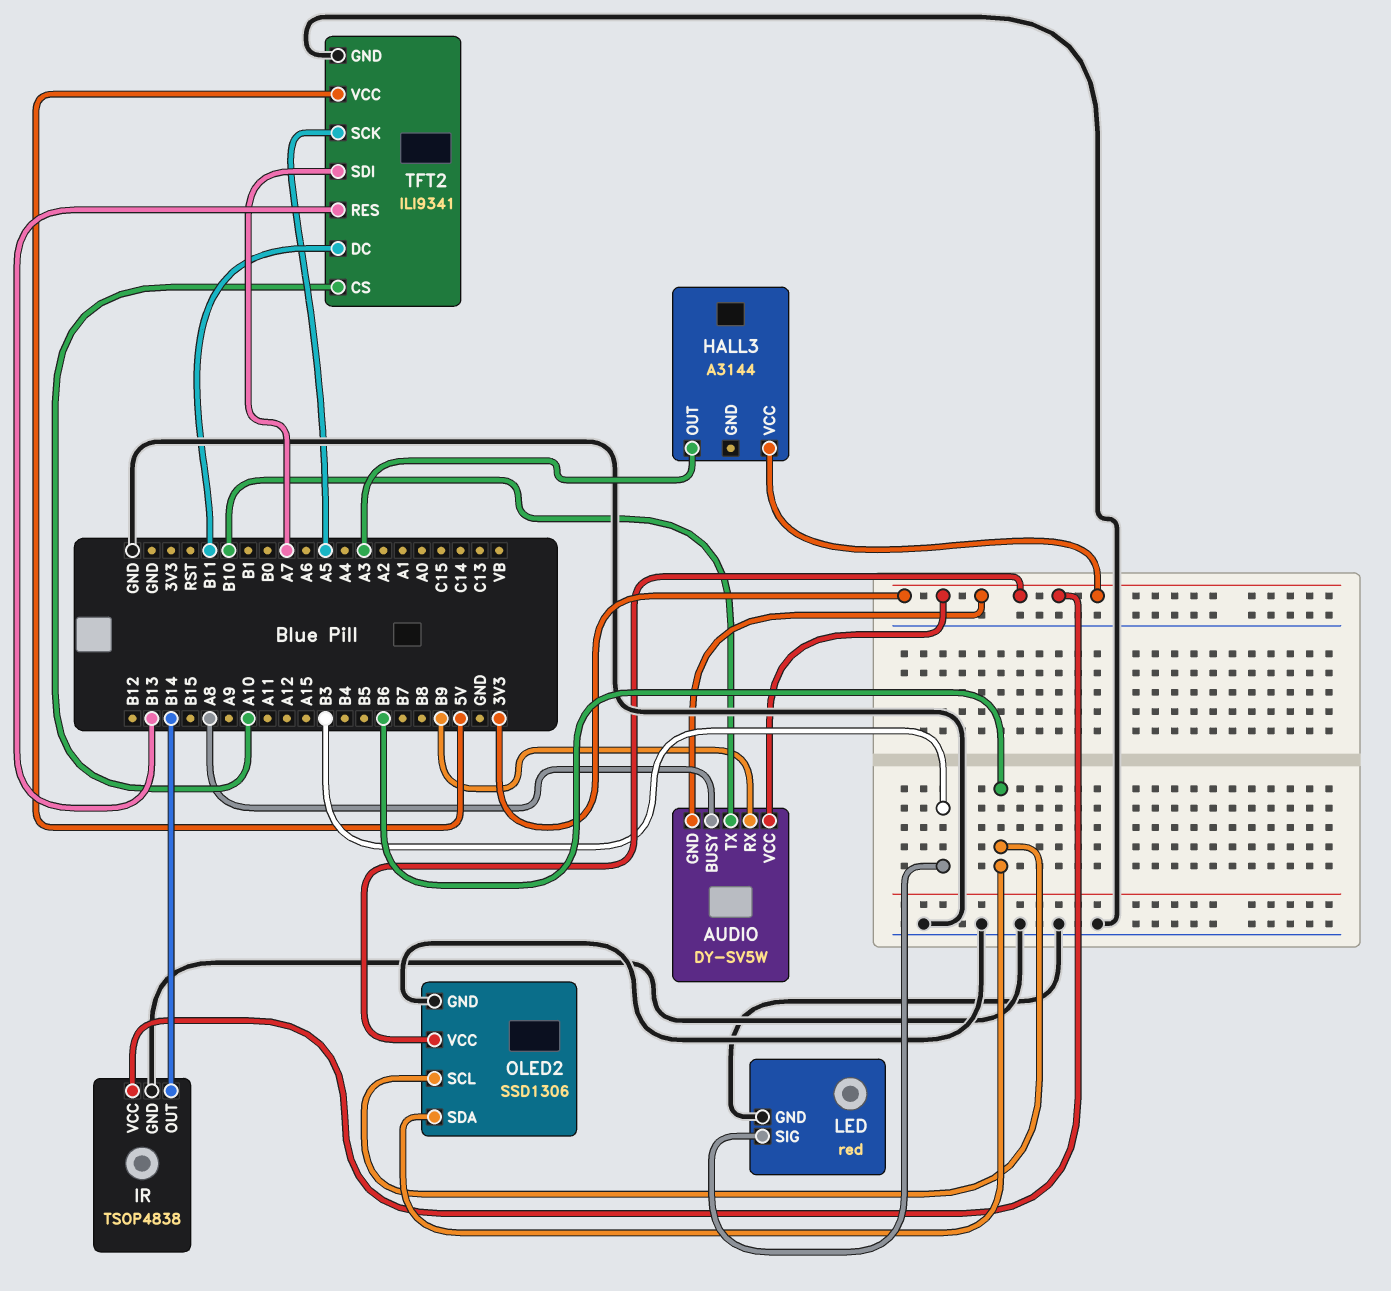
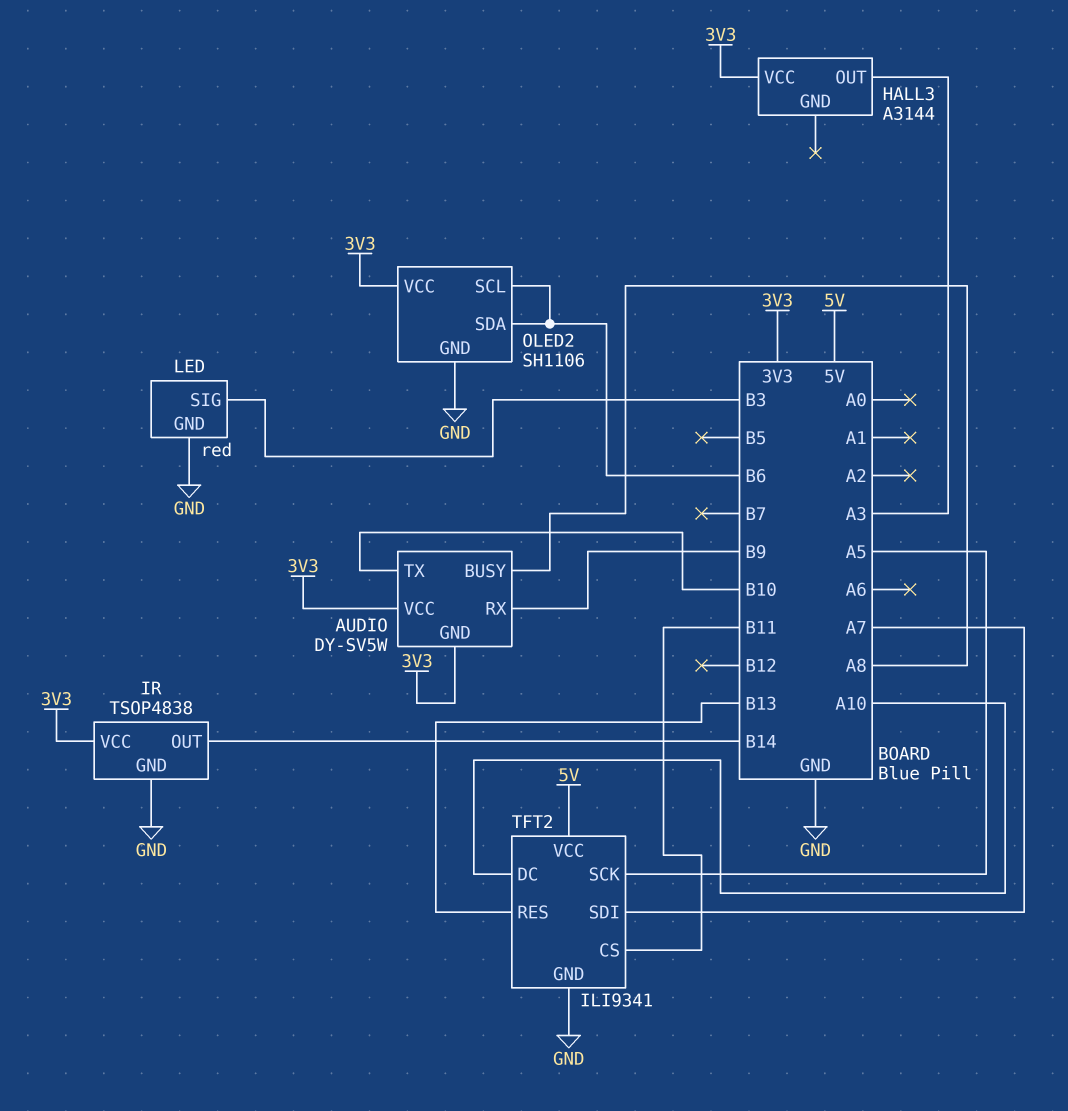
OLED2: SSD1306 -> SH1106
TFT2 pin CS: A10 -> B11
TFT2 pin DC: B11 -> A10

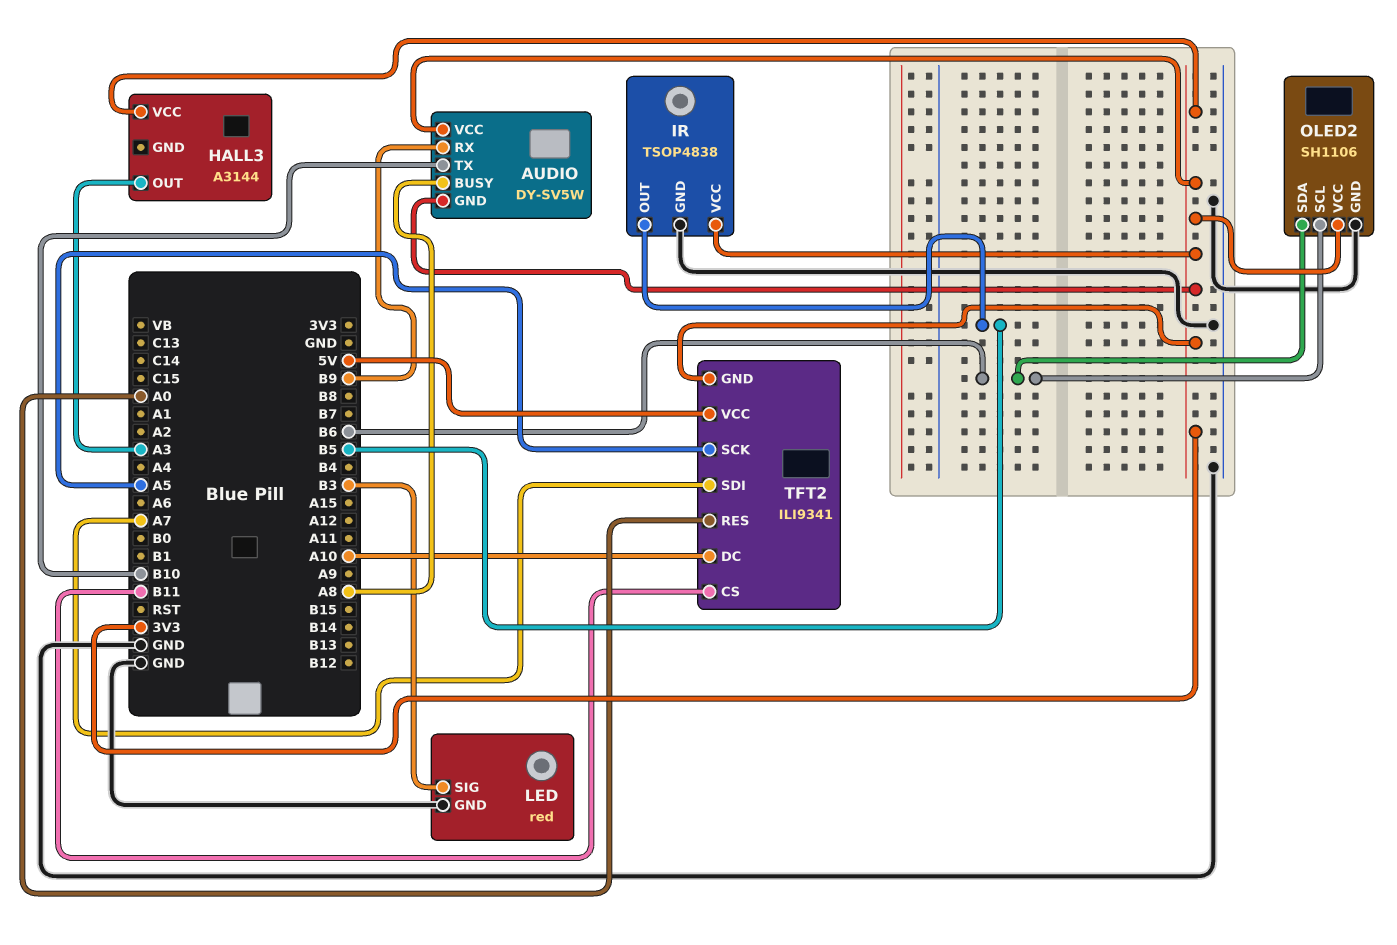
IR pin OUT: B14 -> B5
TFT2 pin GND: GND -> 3V3
TFT2 pin RES: B13 -> A0

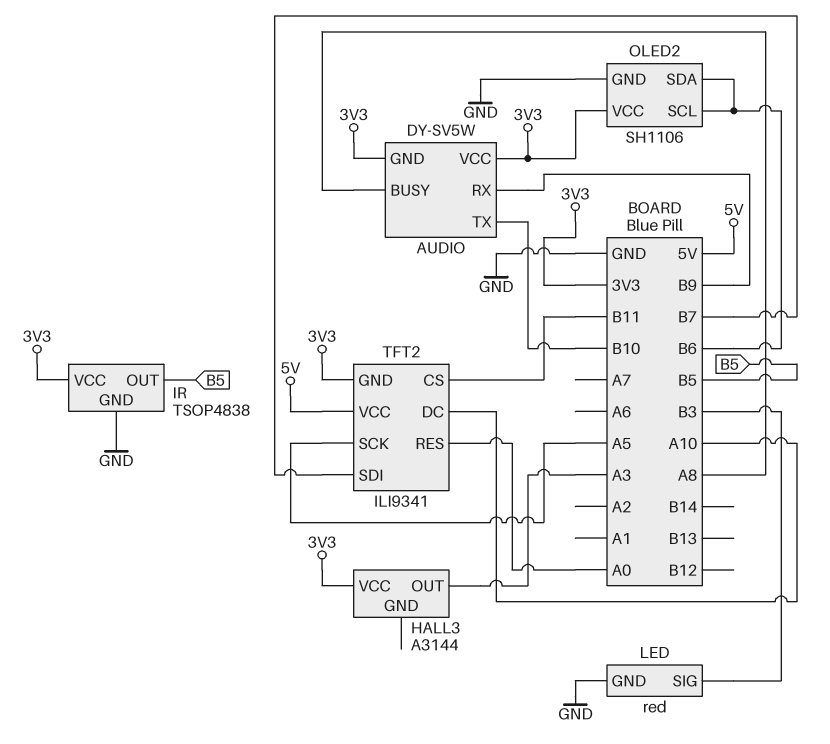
TFT2 pin SDI: A7 -> B7

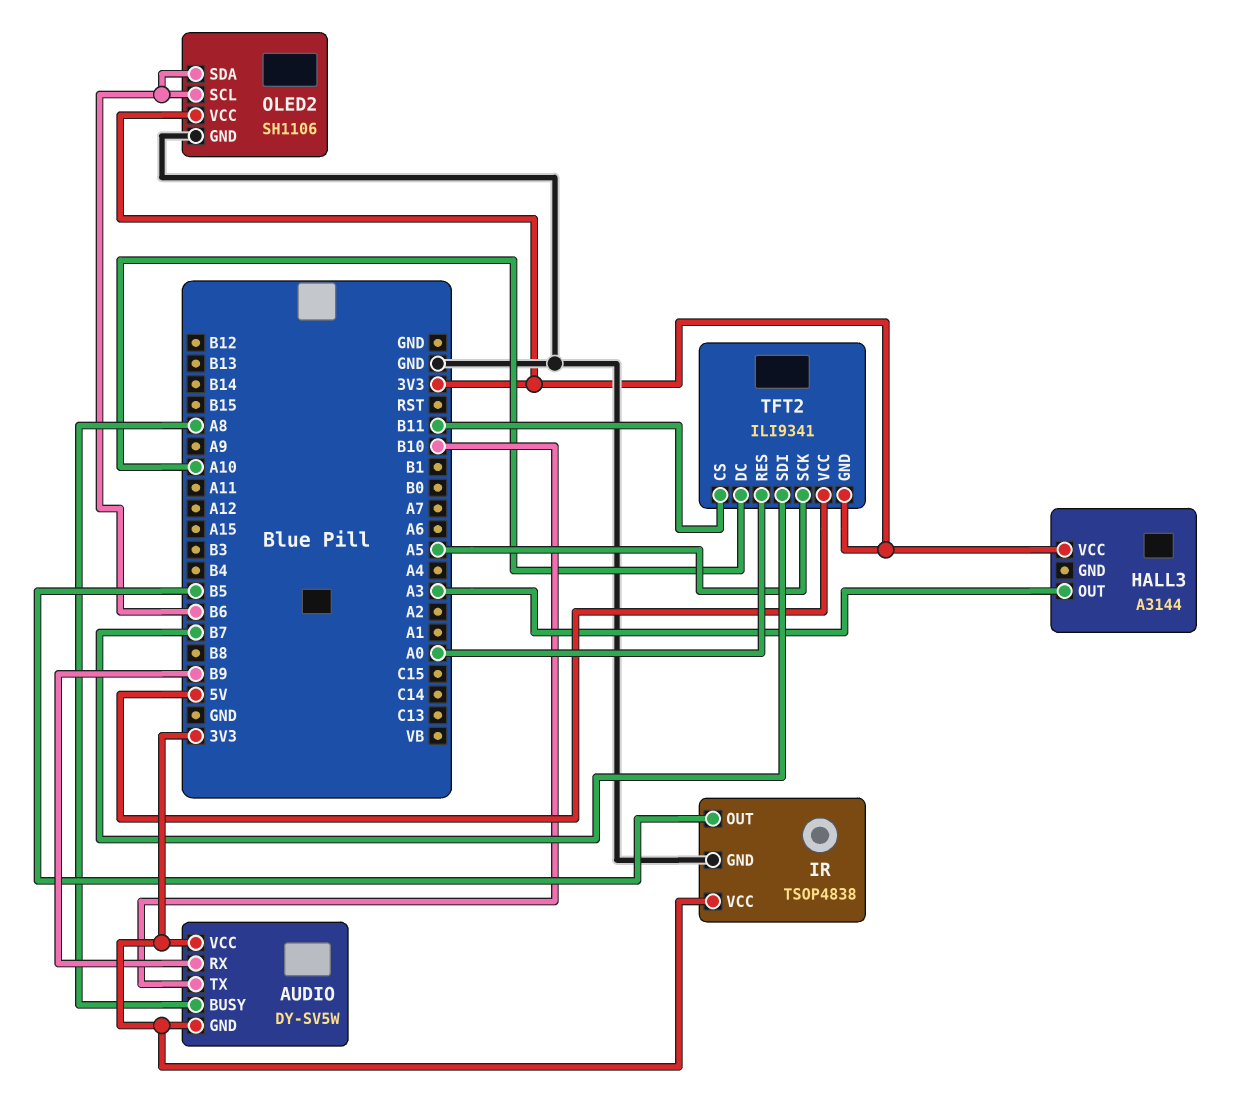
LED: red -> none
LED pin GND: GND -> none
LED pin SIG: B3 -> none

